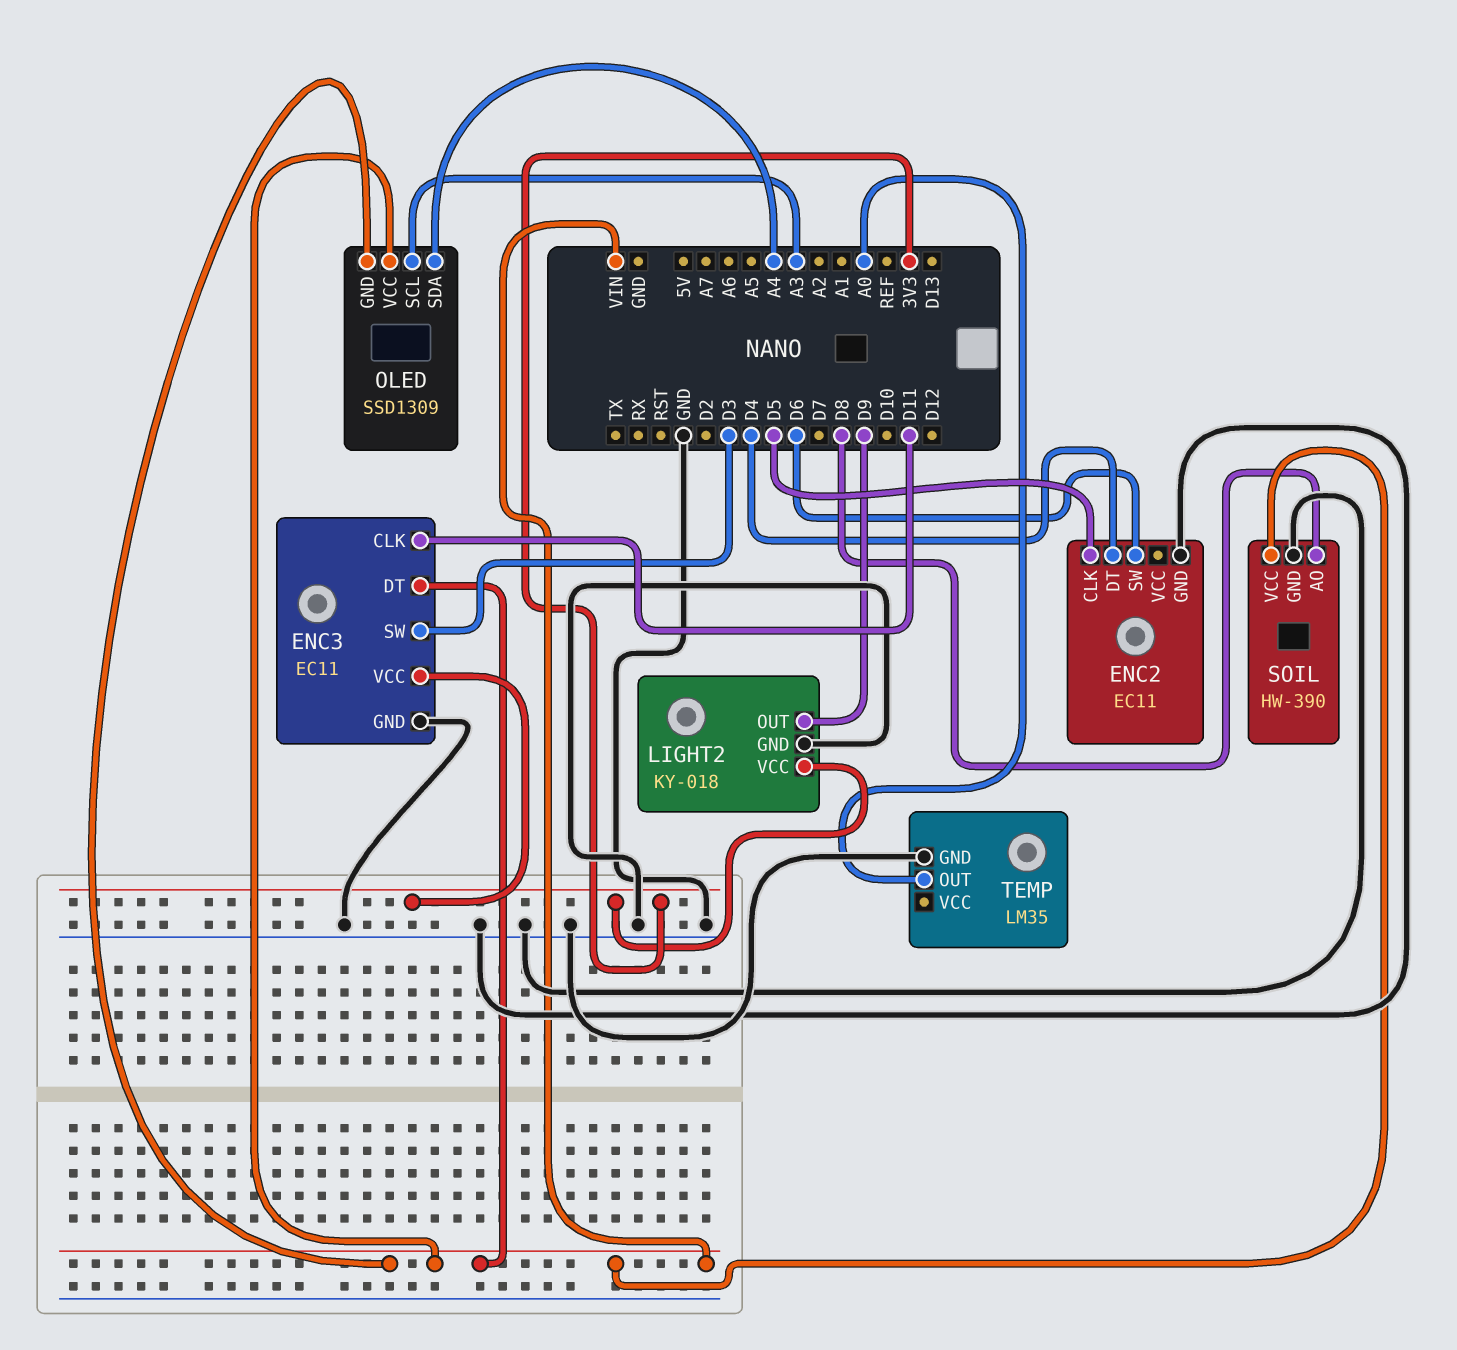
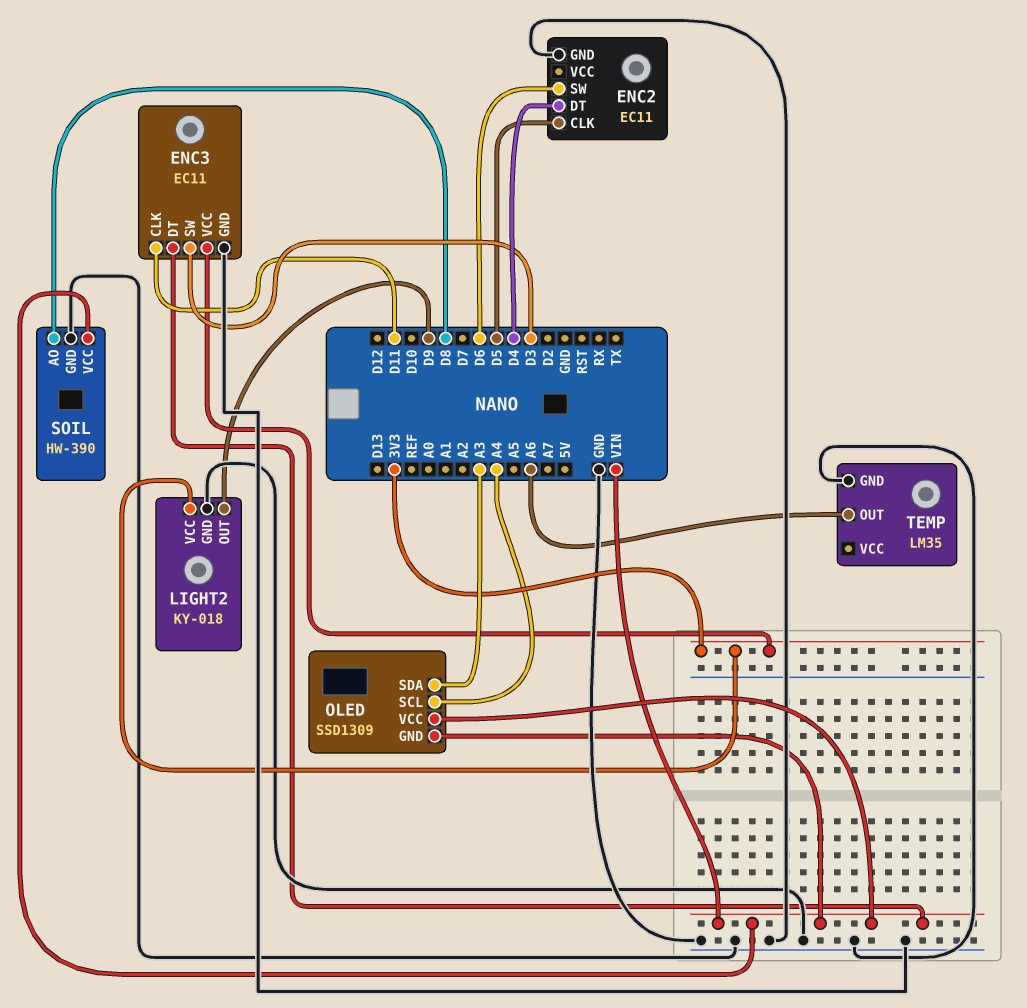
OLED pin SCL: A3 -> A4
OLED pin SDA: A4 -> A3
TEMP pin OUT: A0 -> A6

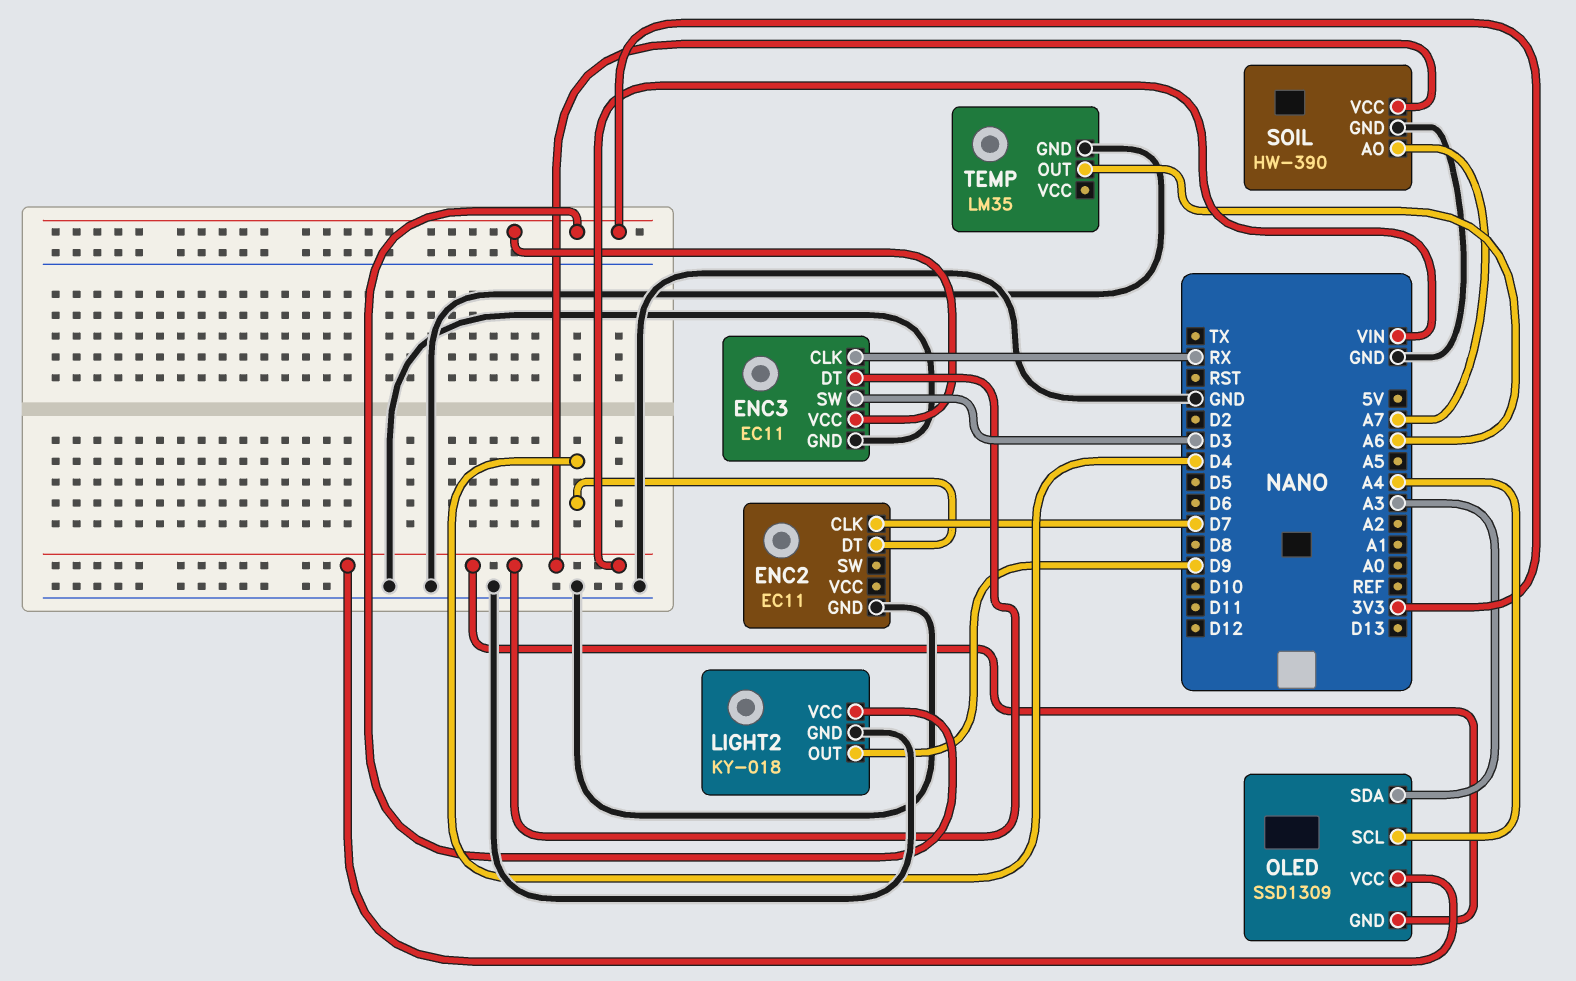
ENC2 pin CLK: D5 -> D7
ENC2 pin SW: D6 -> none
ENC3 pin CLK: D11 -> RX
SOIL pin AO: D8 -> A7

